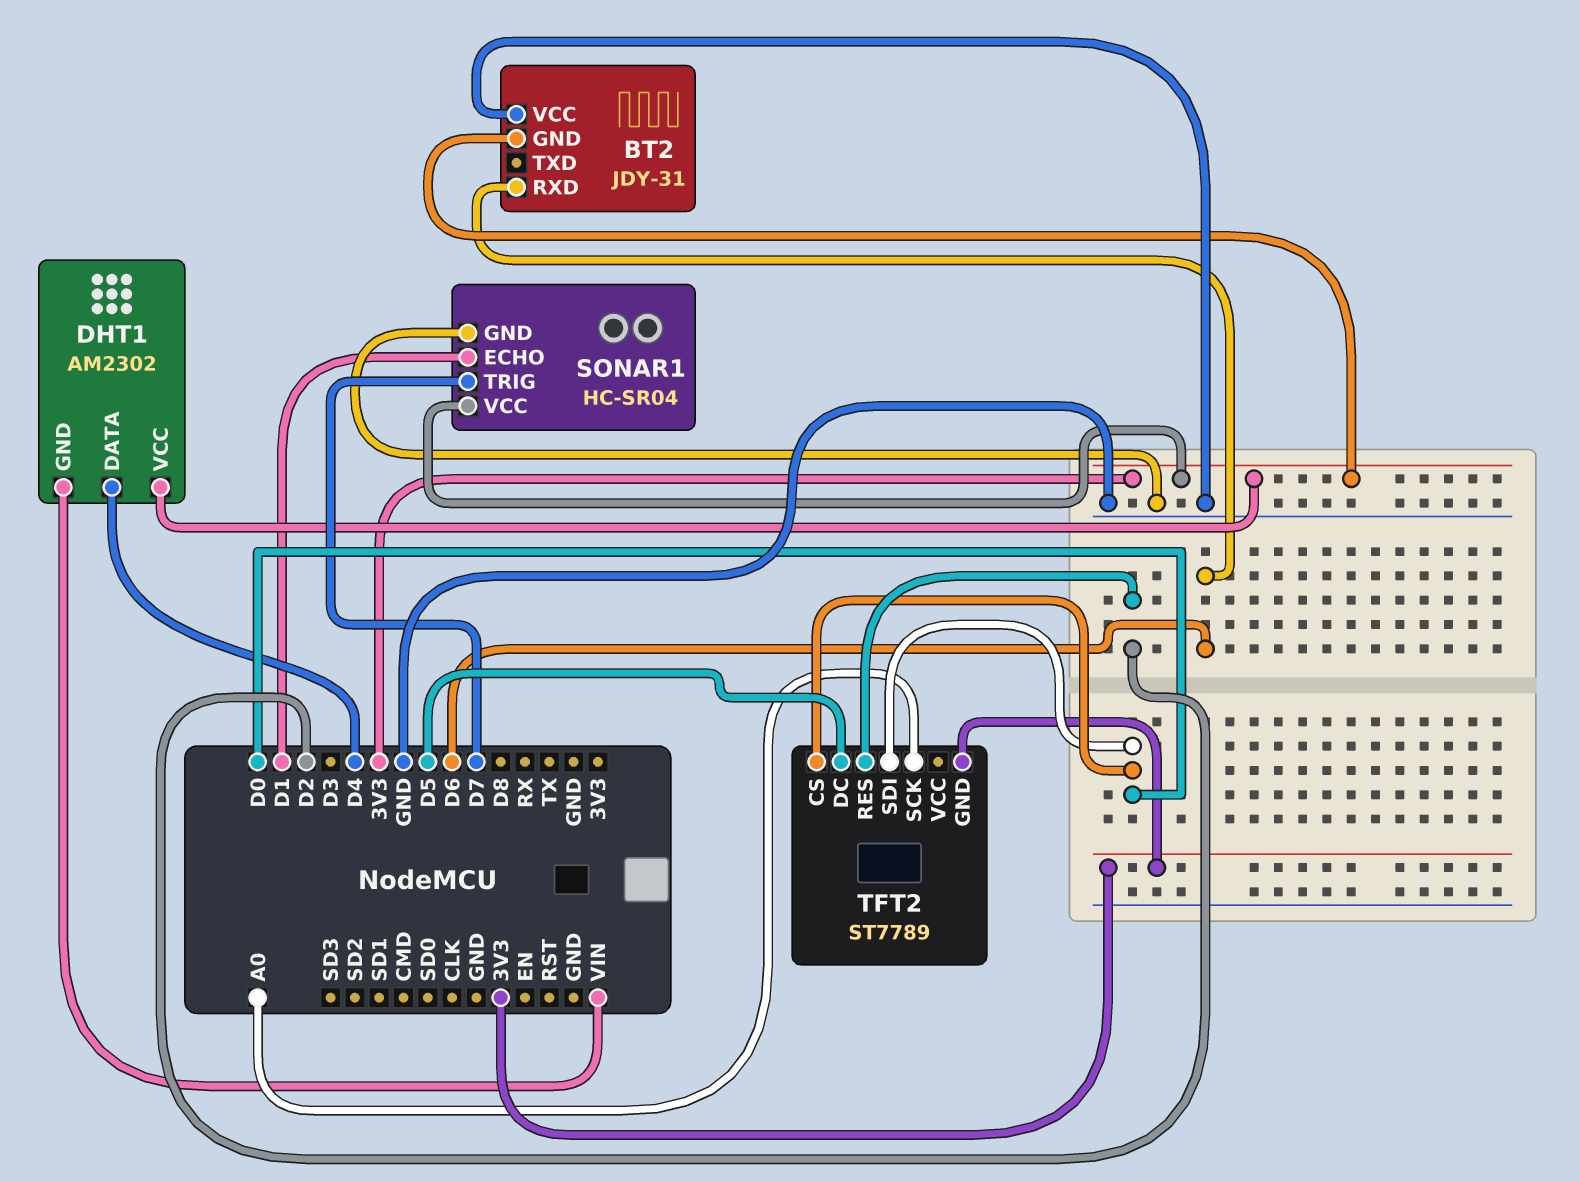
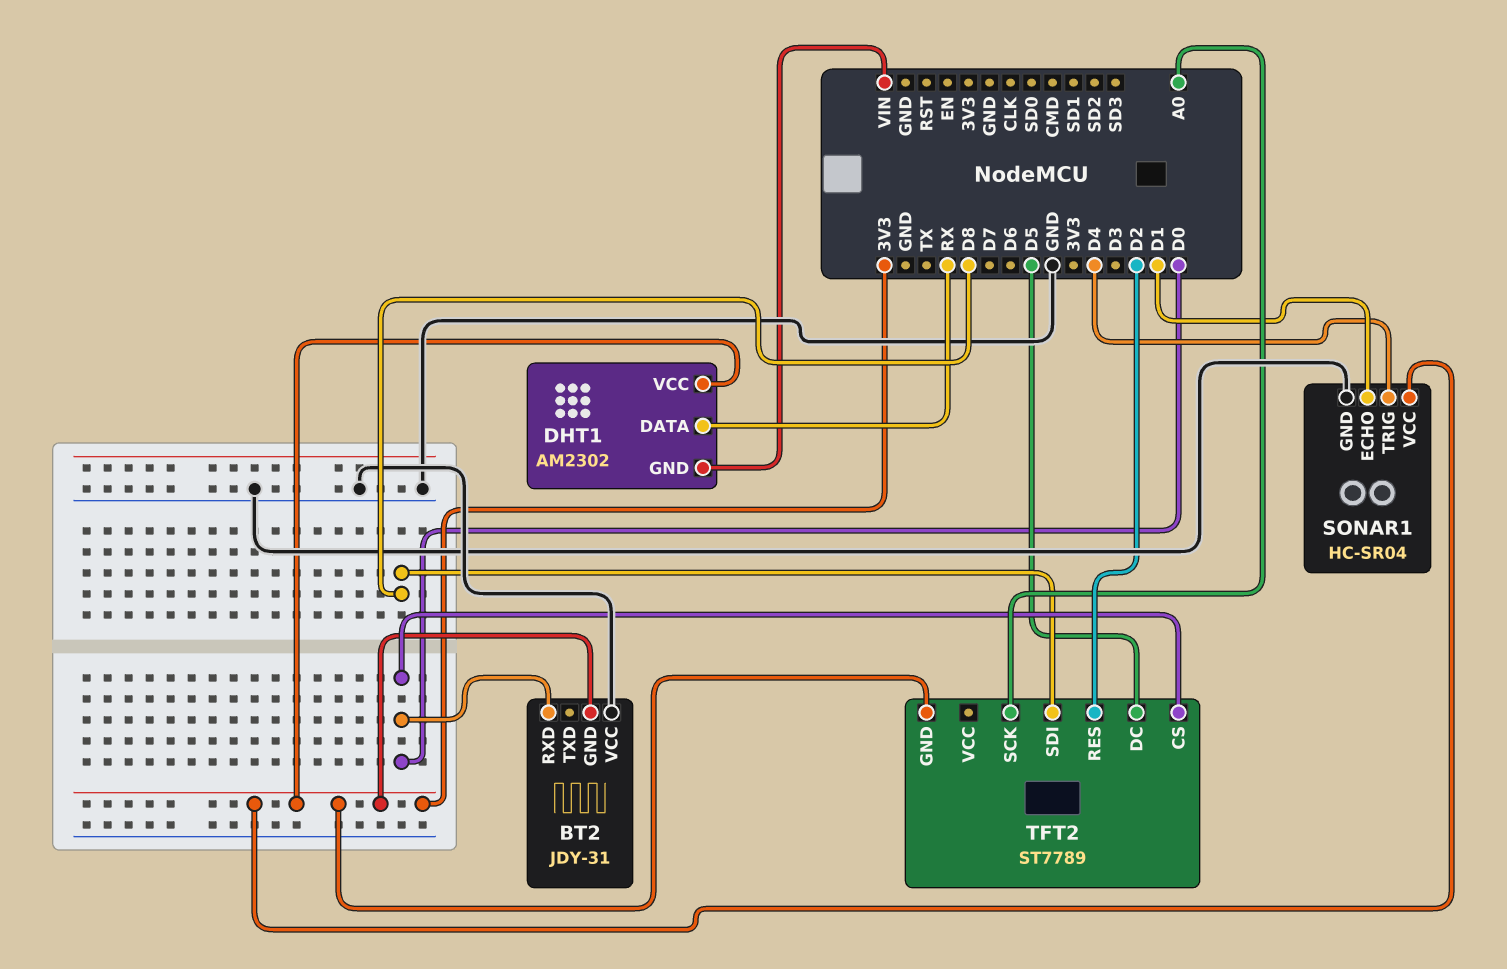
BT2 pin RXD: D6 -> D0
DHT1 pin DATA: D4 -> RX
SONAR1 pin TRIG: D7 -> D4
TFT2 pin SDI: D0 -> D8

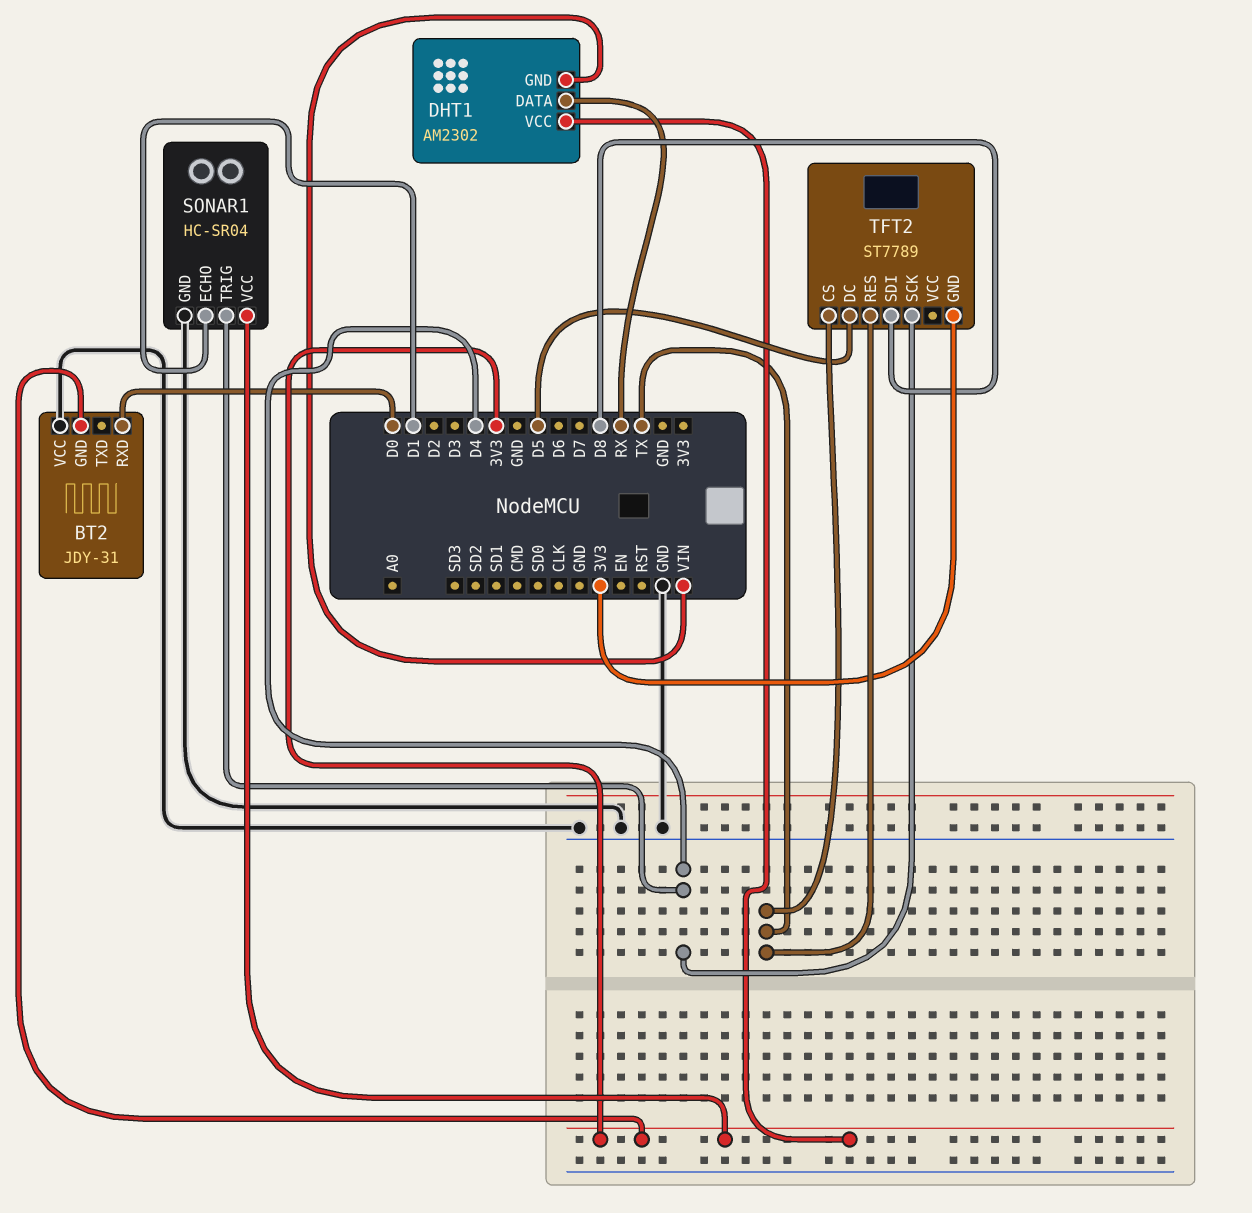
TFT2 pin CS: D0 -> TX
TFT2 pin RES: D2 -> TX
TFT2 pin SCK: A0 -> D4

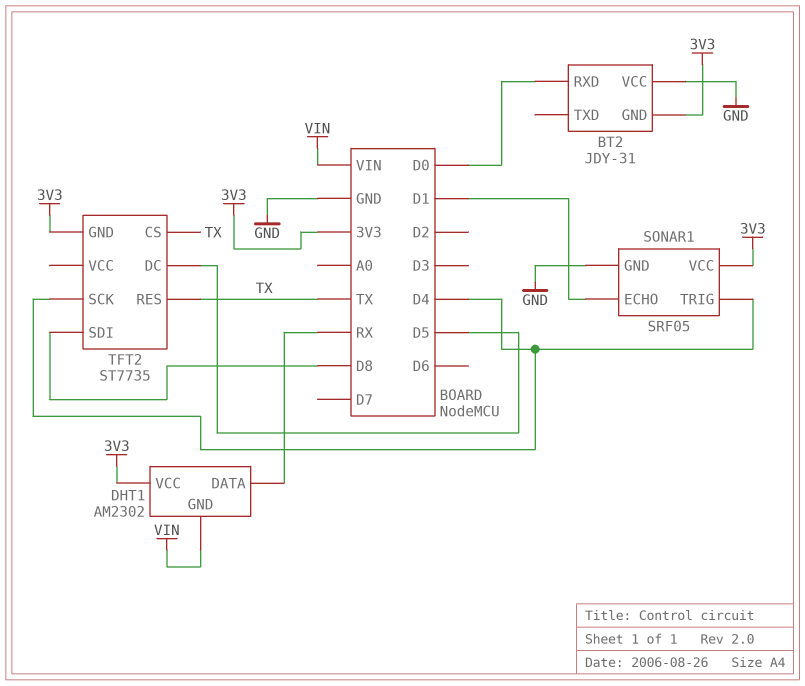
SONAR1: HC-SR04 -> SRF05
TFT2: ST7789 -> ST7735

